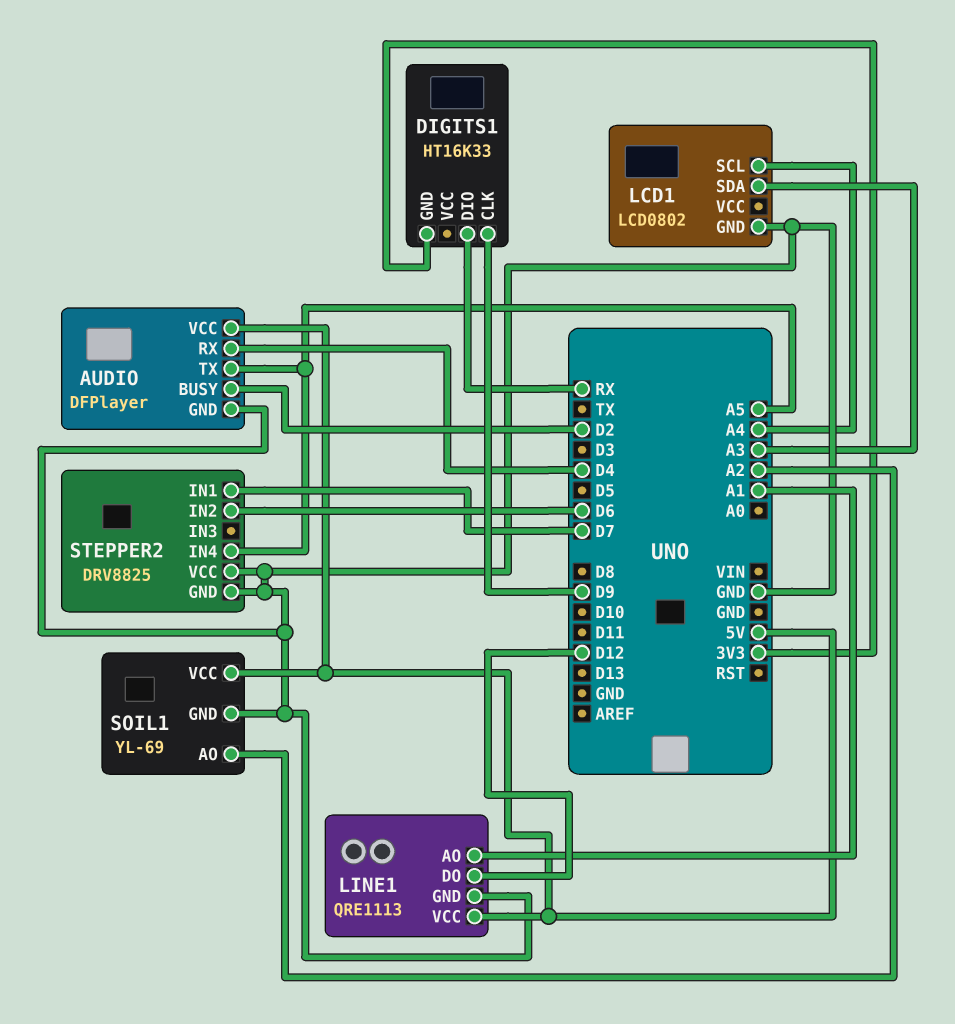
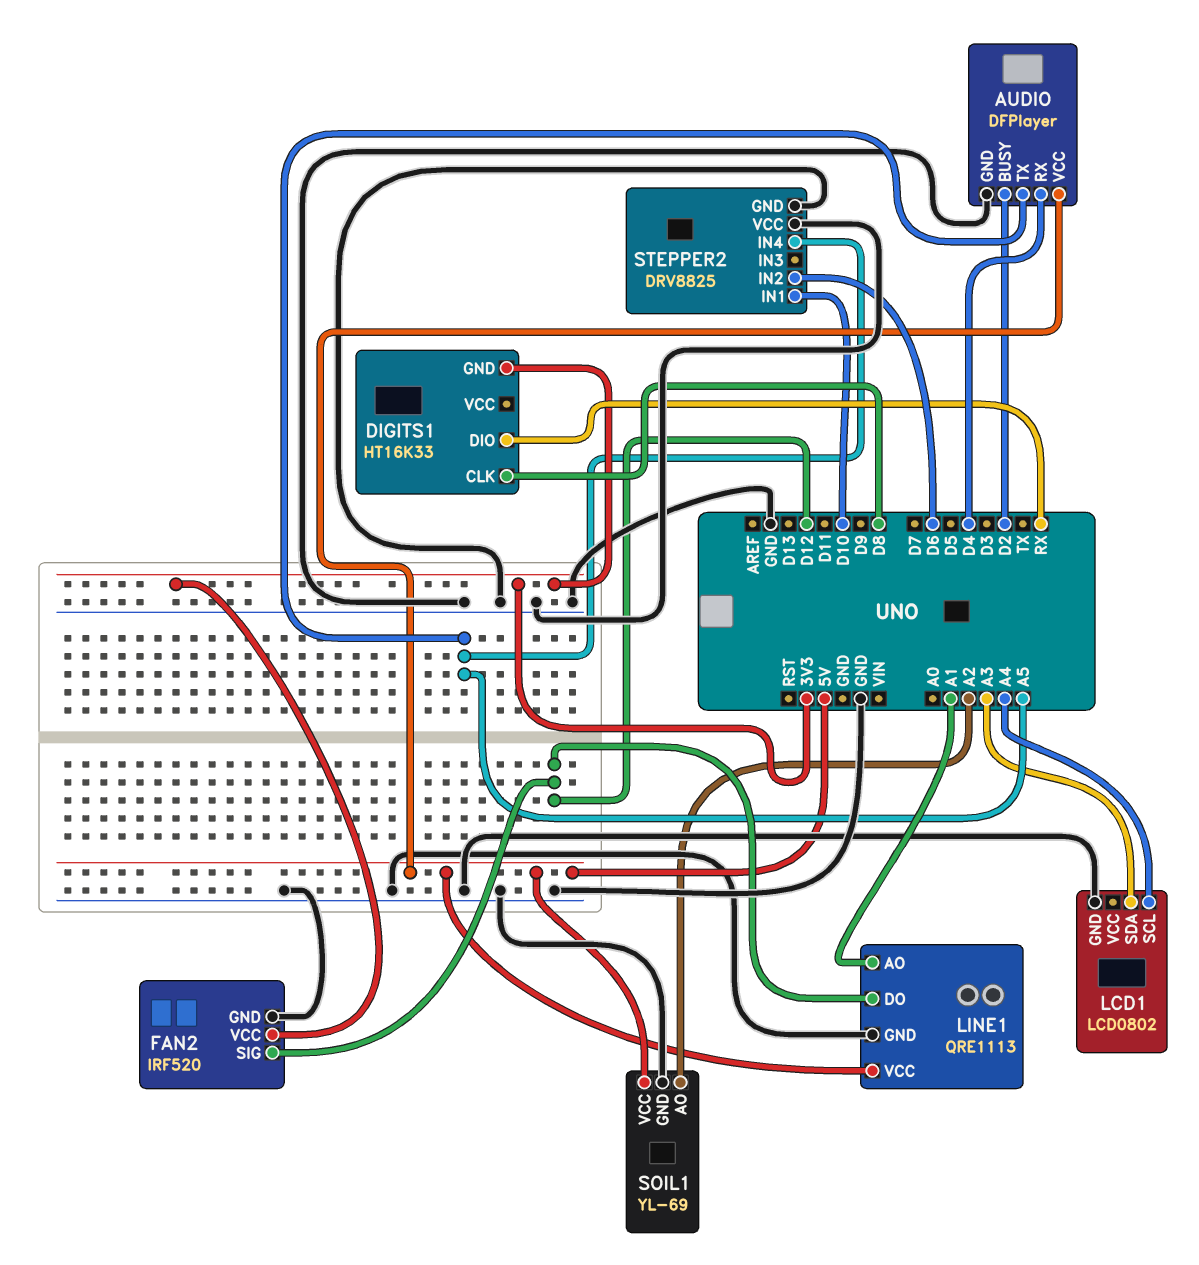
DIGITS1 pin CLK: D9 -> D8
FAN2: none -> IRF520
FAN2 pin GND: none -> GND
FAN2 pin SIG: none -> D12
FAN2 pin VCC: none -> 3V3
STEPPER2 pin IN1: D7 -> D10

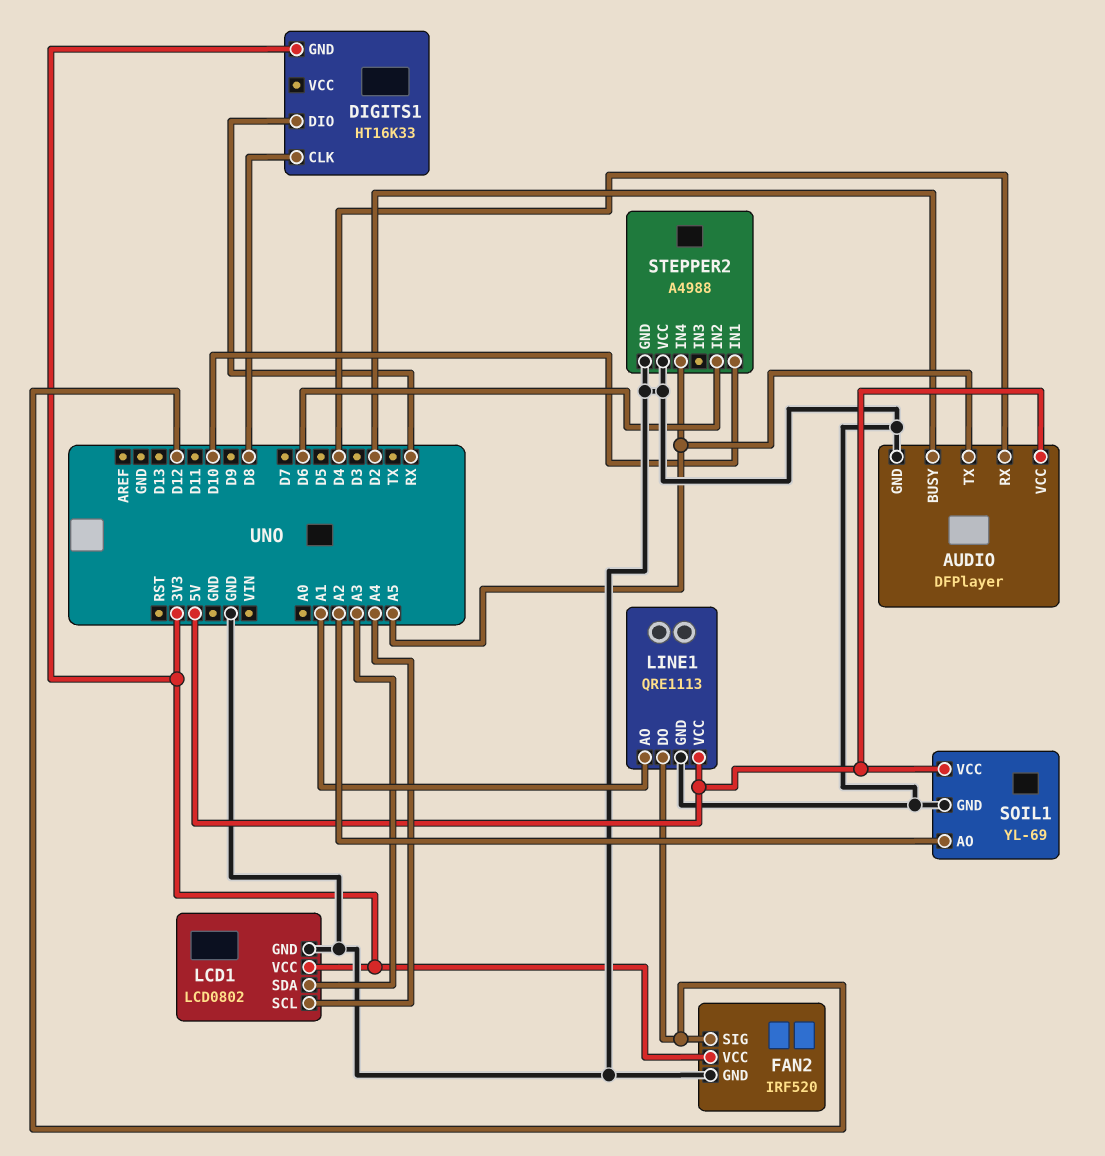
LCD1 pin VCC: none -> 3V3
STEPPER2: DRV8825 -> A4988

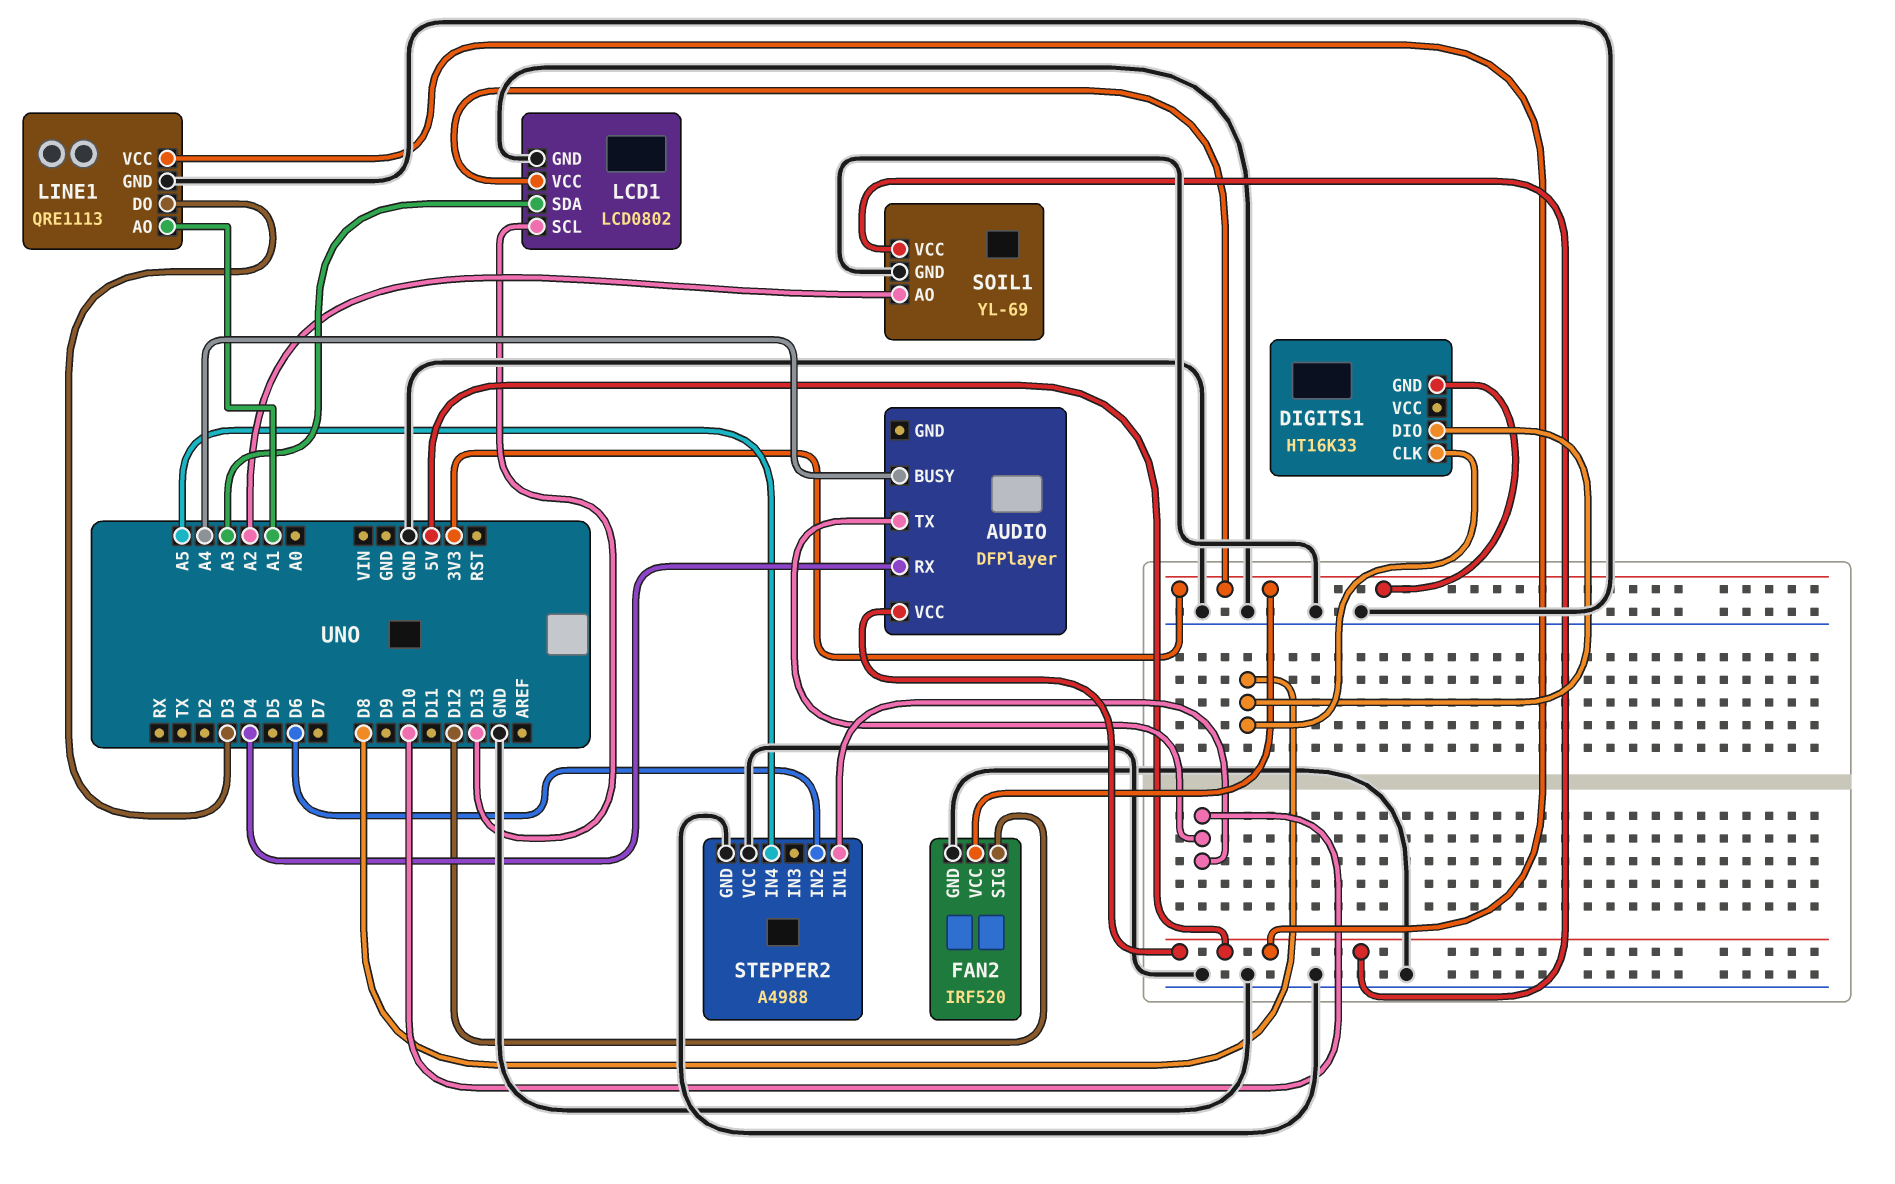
AUDIO pin BUSY: D2 -> A4
AUDIO pin GND: GND -> none
AUDIO pin TX: A5 -> D10
DIGITS1 pin DIO: RX -> D8
LCD1 pin SCL: A4 -> D13
LINE1 pin DO: D12 -> D3

